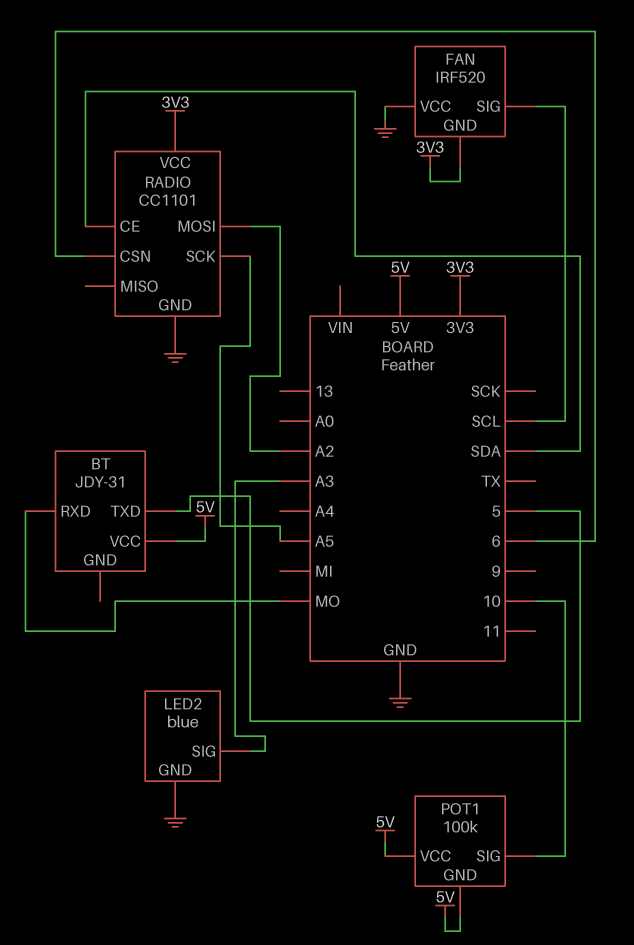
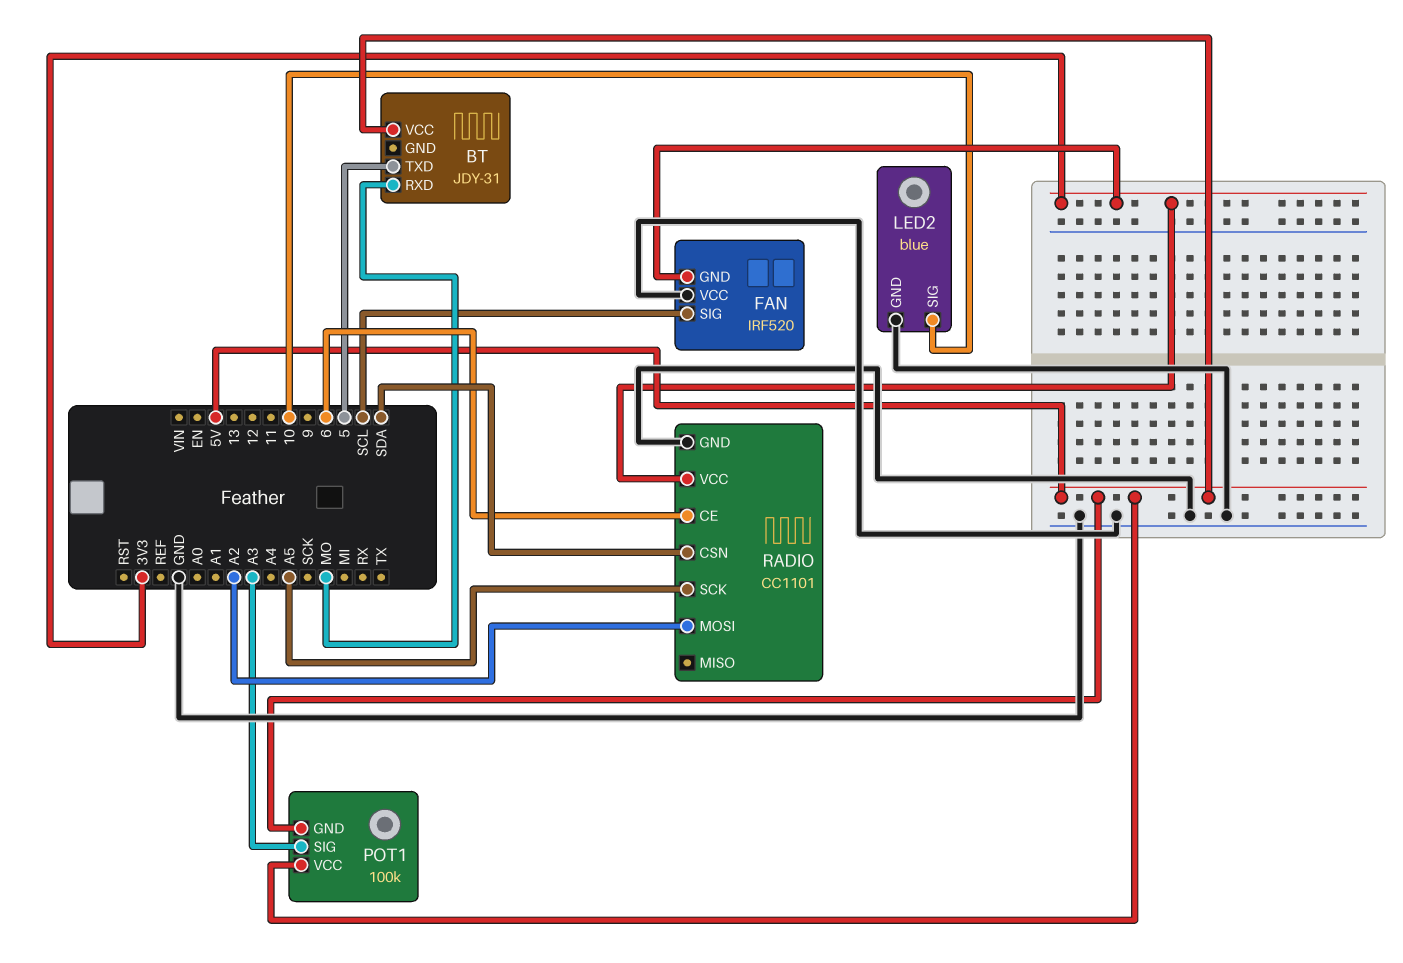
LED2 pin SIG: A3 -> 10
POT1 pin SIG: 10 -> A3
RADIO pin CE: SDA -> 6
RADIO pin CSN: 6 -> SDA

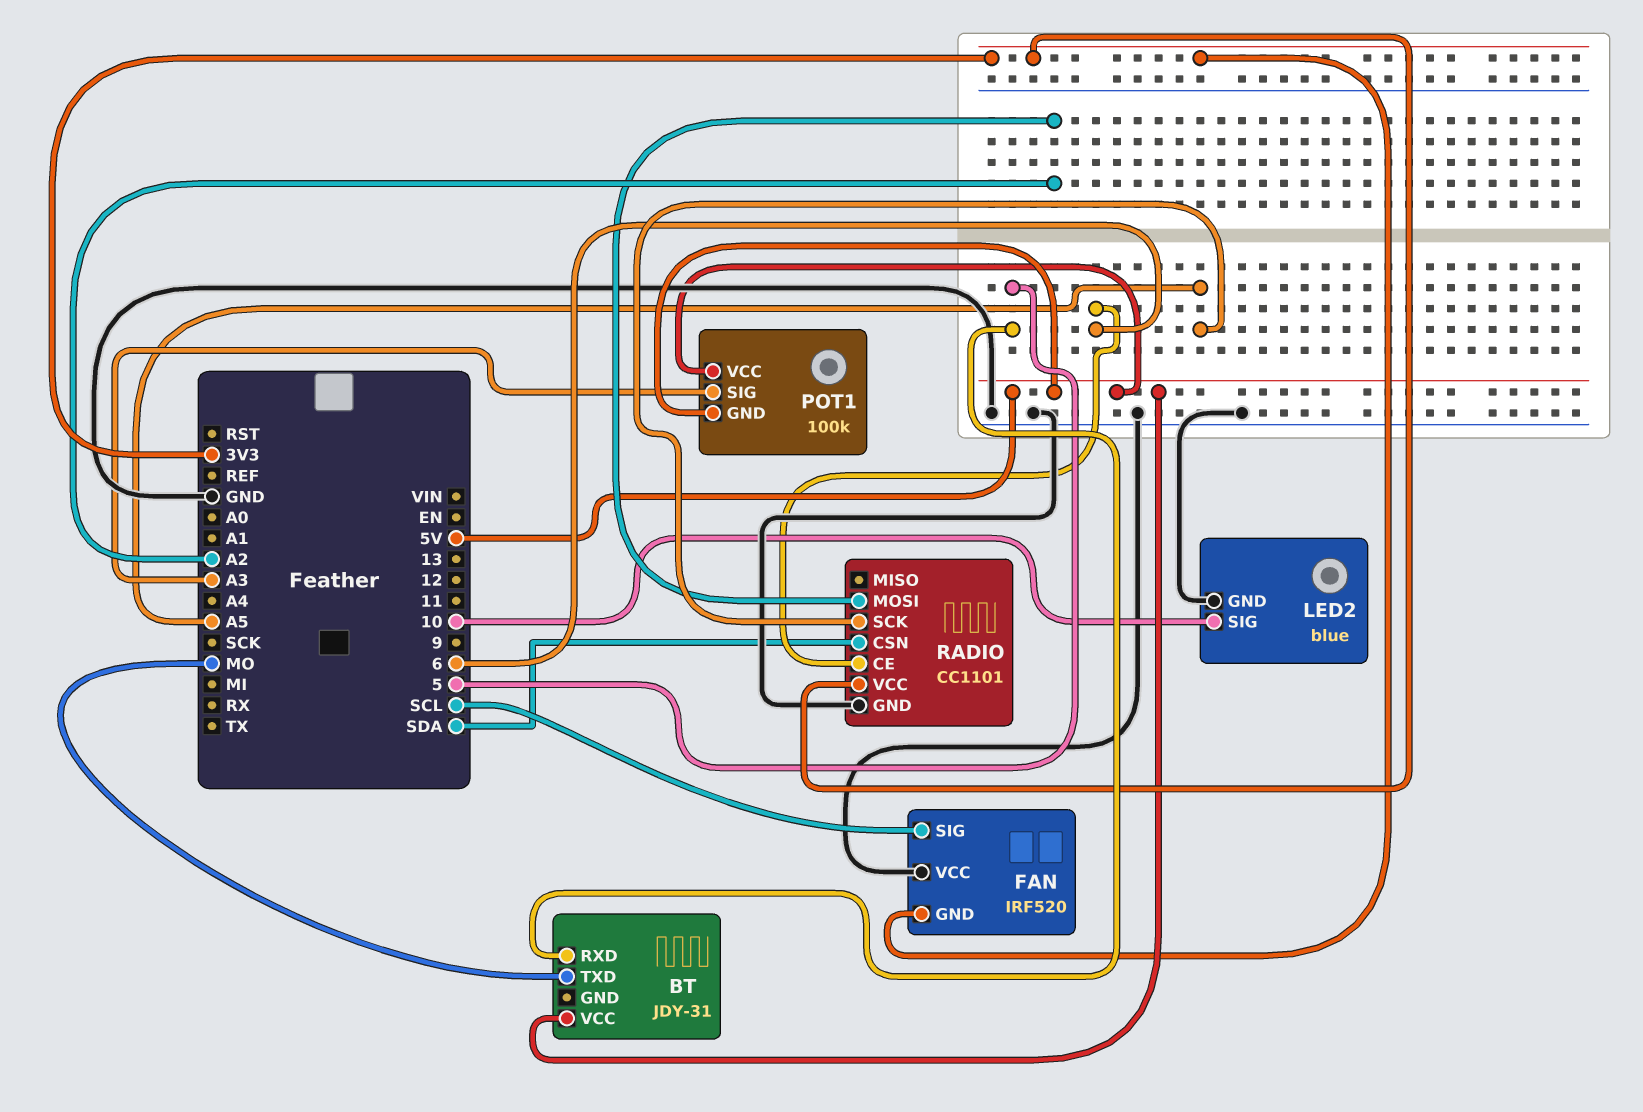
BT pin RXD: MO -> 5
BT pin TXD: 5 -> MO

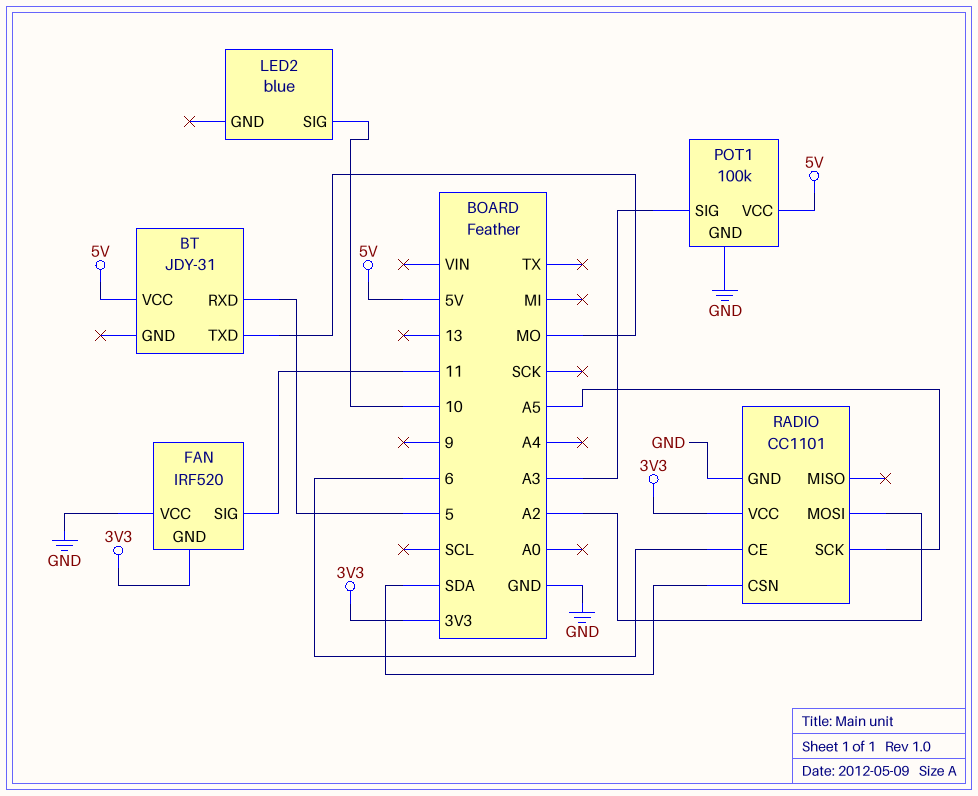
FAN pin SIG: SCL -> 11
LED2 pin GND: GND -> none
POT1 pin GND: 5V -> GND

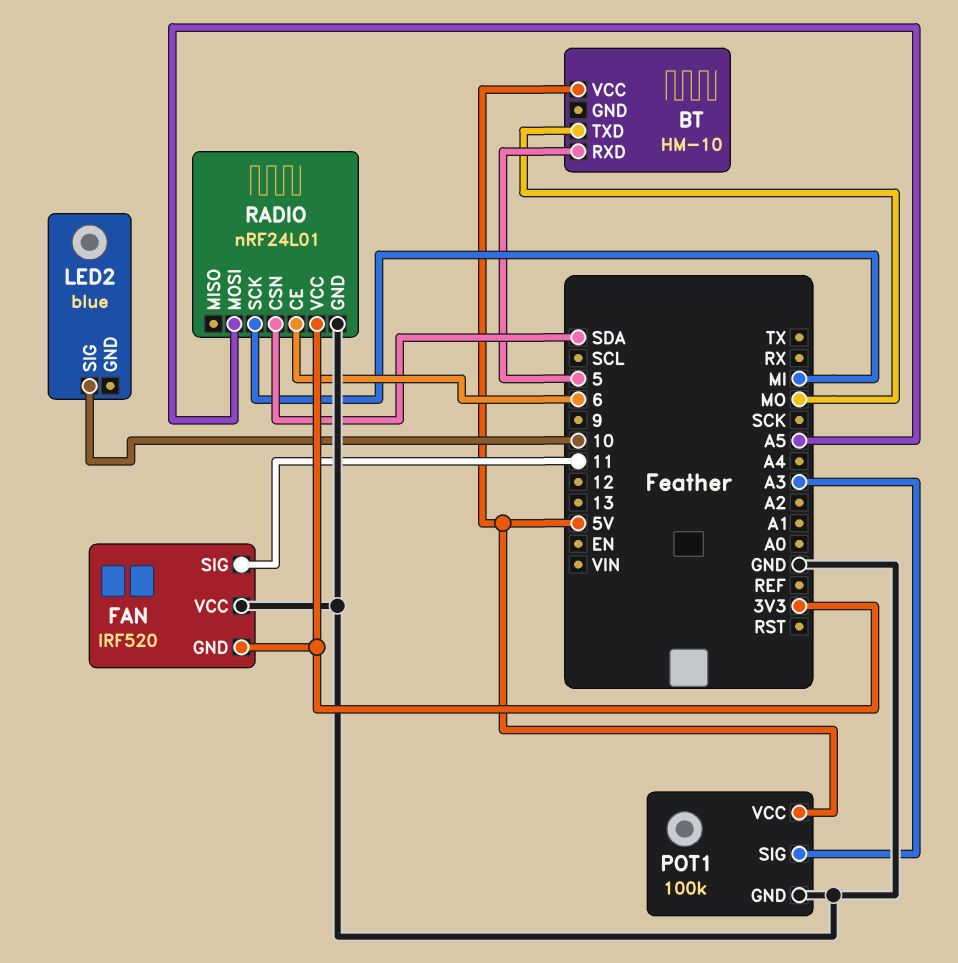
BT: JDY-31 -> HM-10
RADIO: CC1101 -> nRF24L01
RADIO pin MOSI: A2 -> A5
RADIO pin SCK: A5 -> MI

